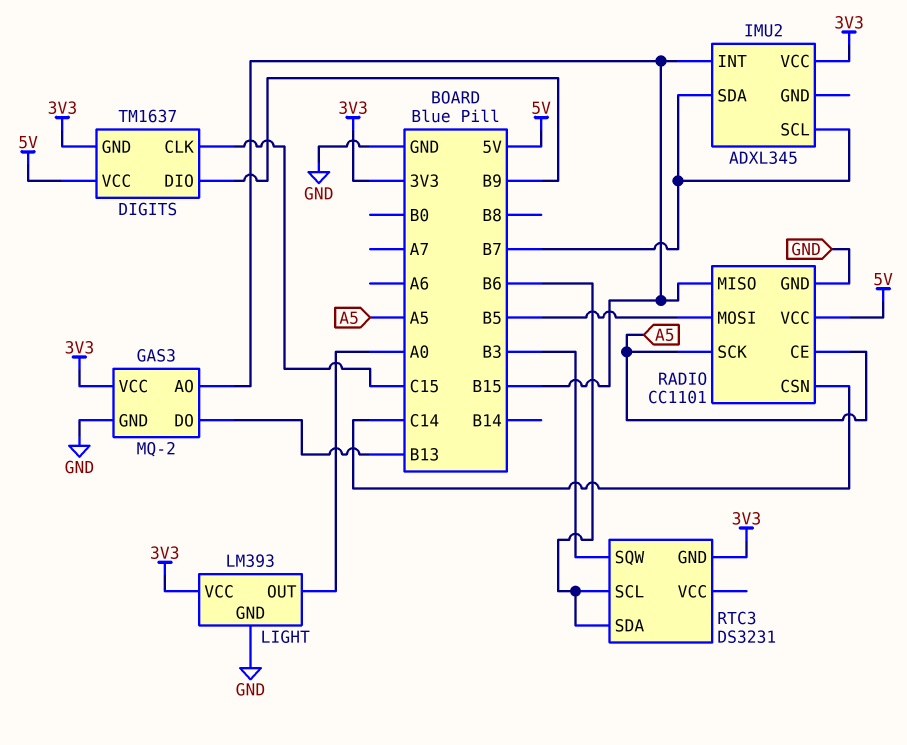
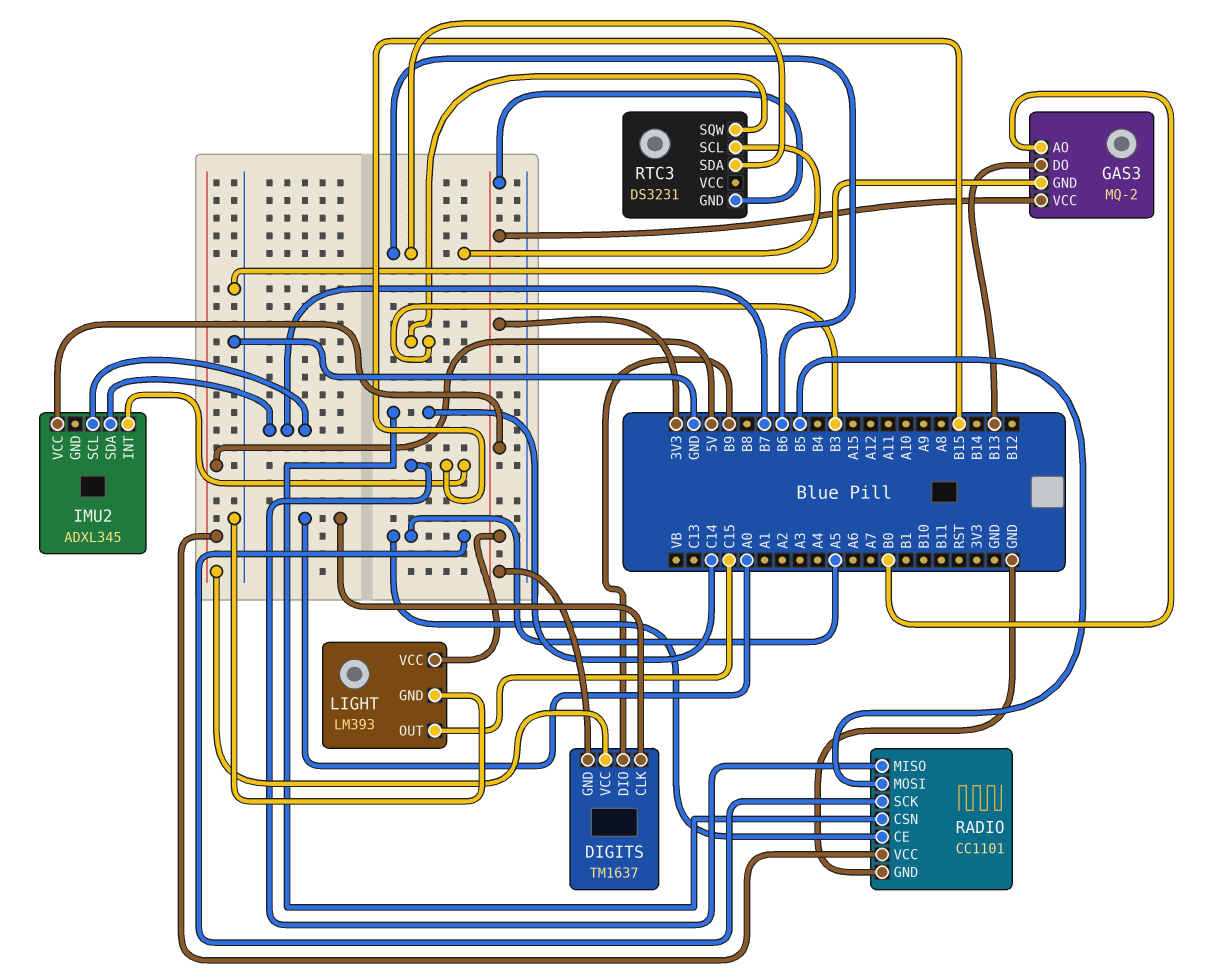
DIGITS pin CLK: C15 -> A0
GAS3 pin AO: B15 -> B0
LIGHT pin OUT: A0 -> C15

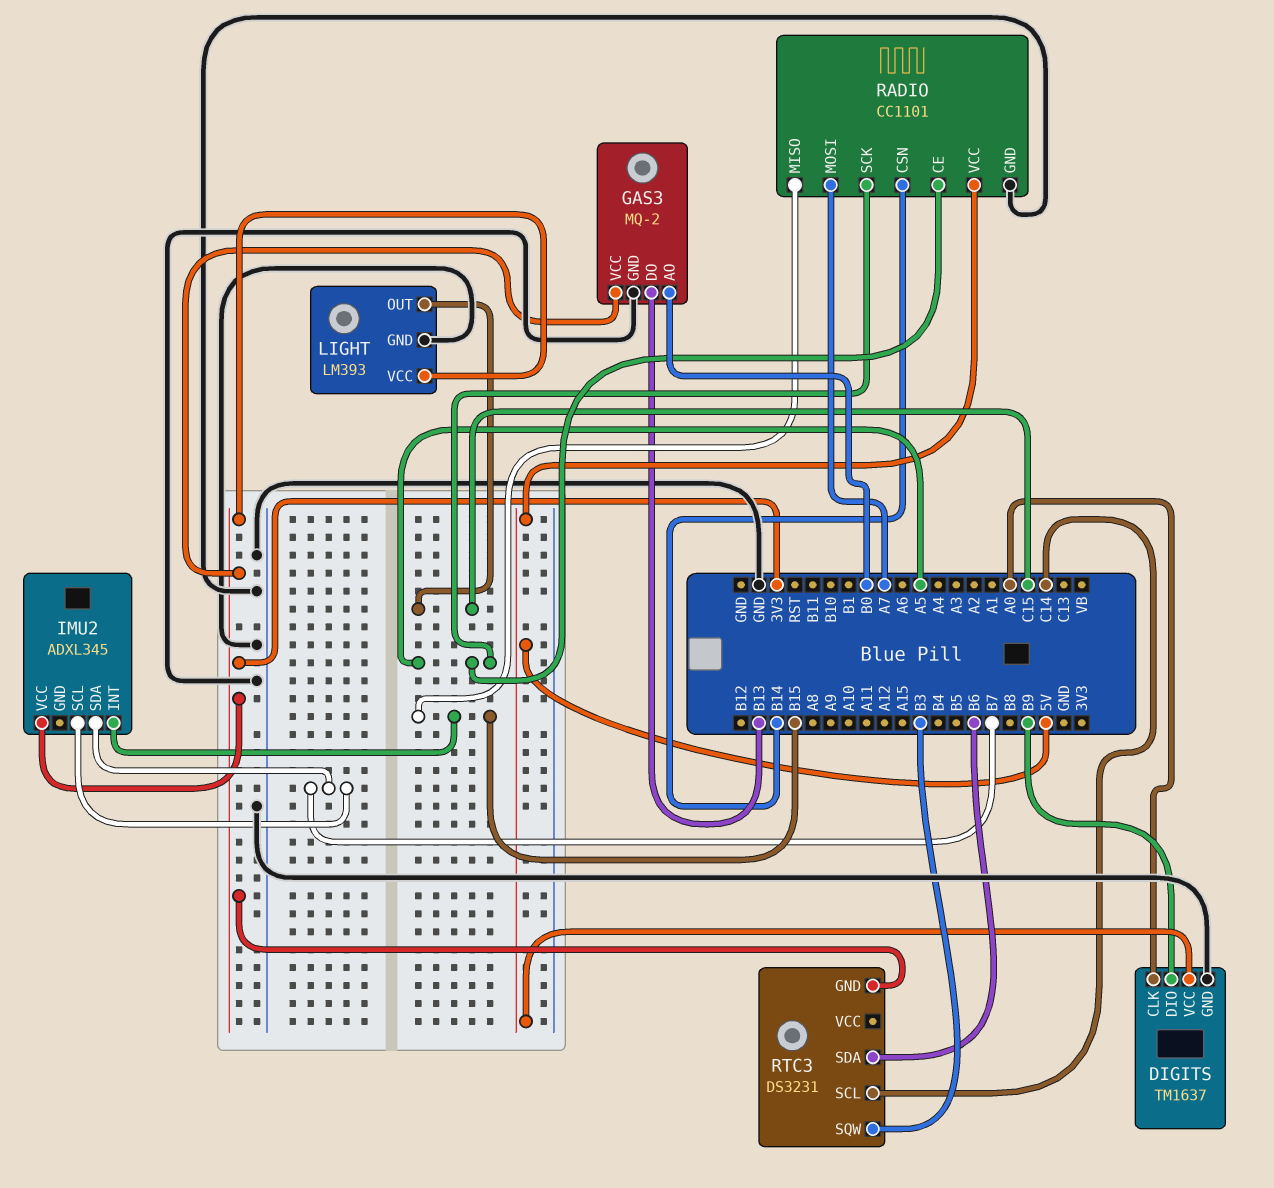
DIGITS pin GND: 3V3 -> GND
RADIO pin CSN: C14 -> B14
RADIO pin MOSI: B5 -> A7
RTC3 pin SCL: B6 -> C14

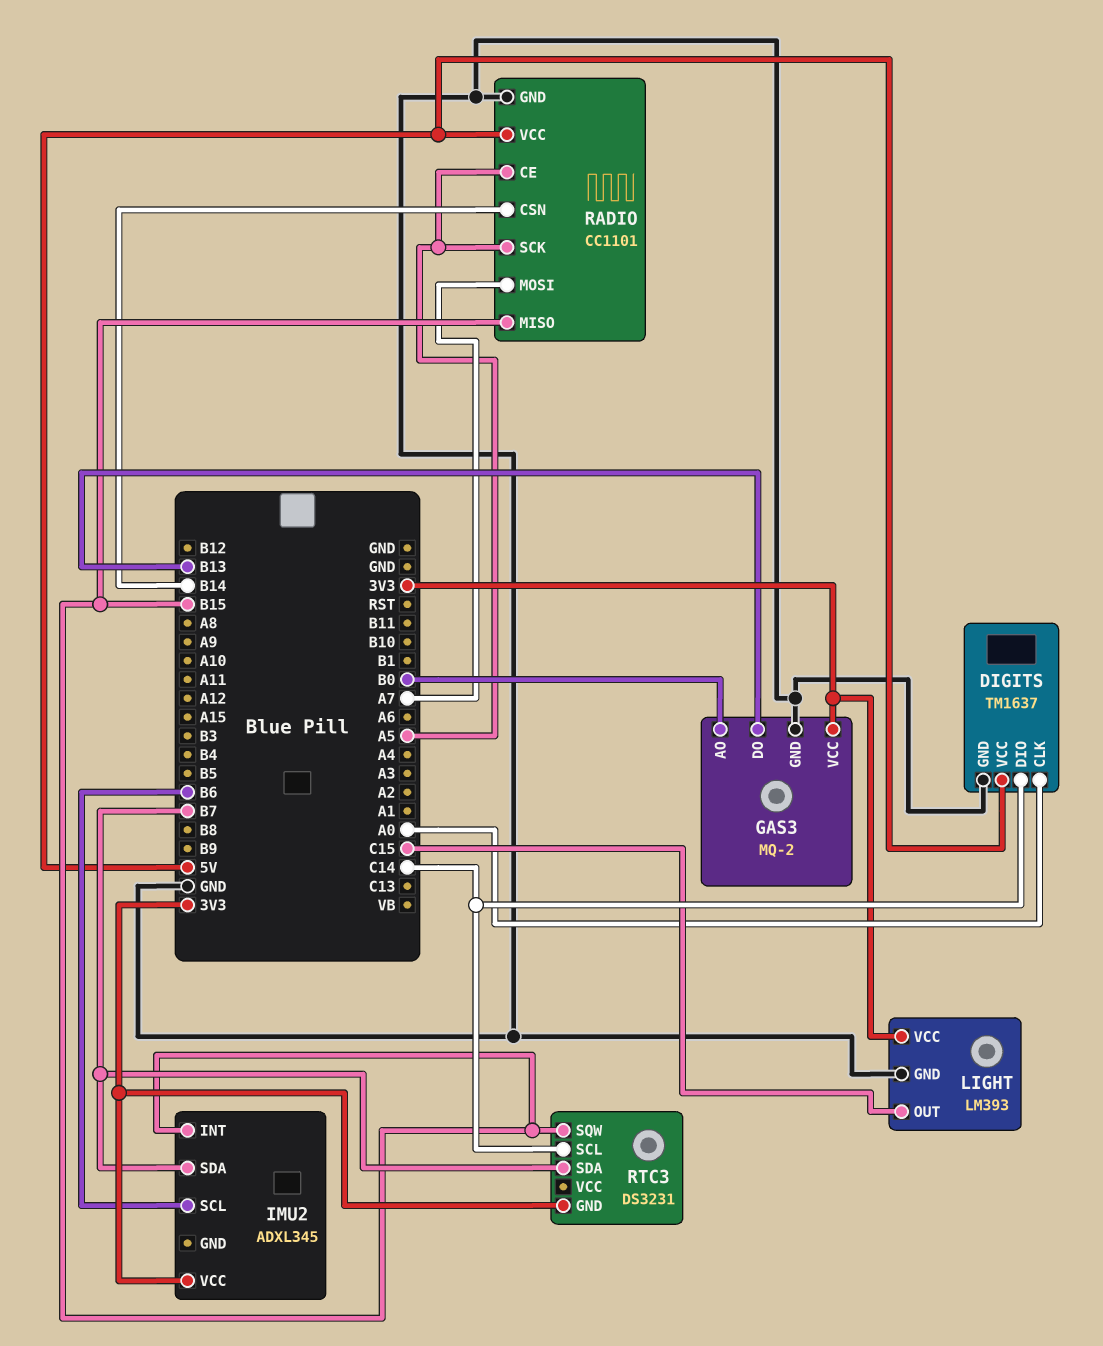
DIGITS pin DIO: B9 -> C14
IMU2 pin SCL: B7 -> B6
RTC3 pin SDA: B6 -> B7
RTC3 pin SQW: B3 -> B15

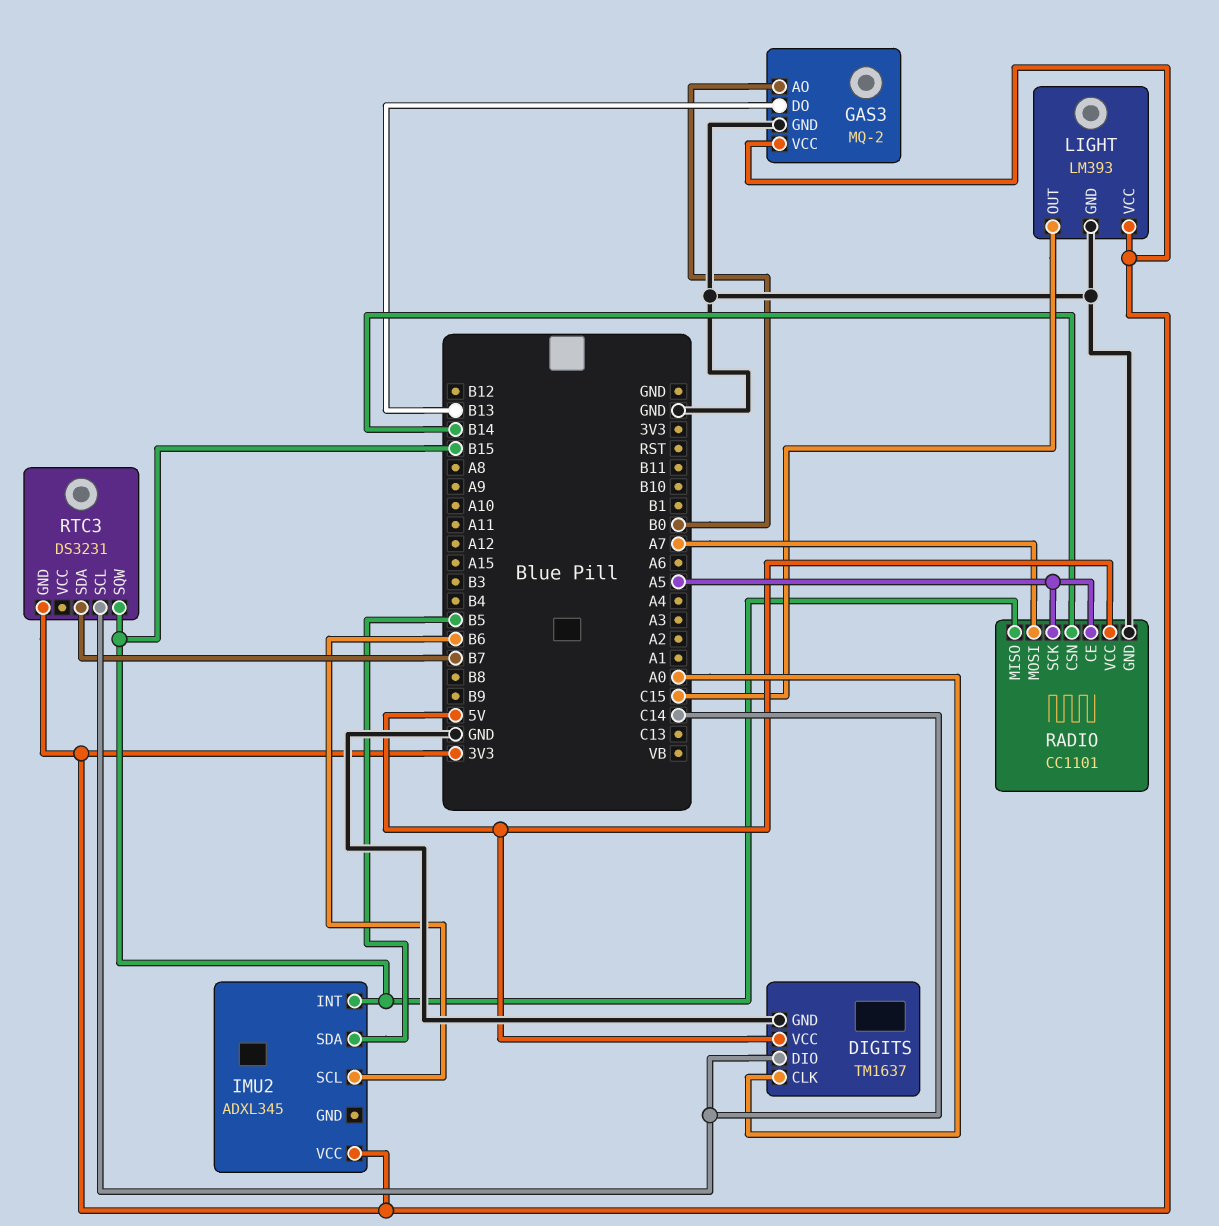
IMU2 pin SDA: B7 -> B5

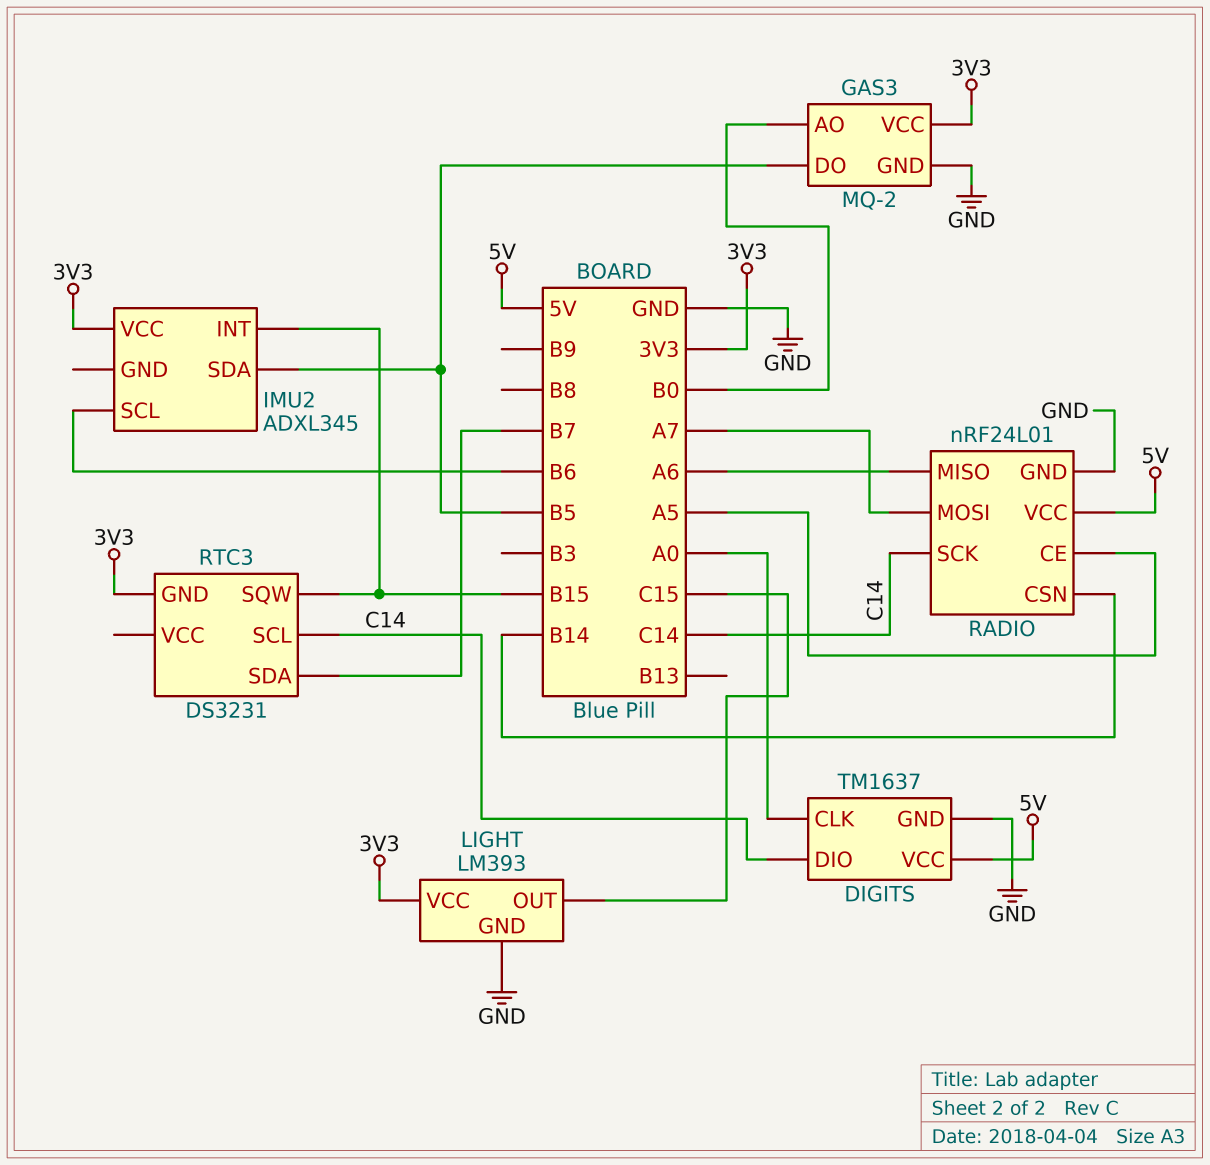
GAS3 pin DO: B13 -> B5
RADIO: CC1101 -> nRF24L01
RADIO pin MISO: B15 -> A6
RADIO pin SCK: A5 -> C14

